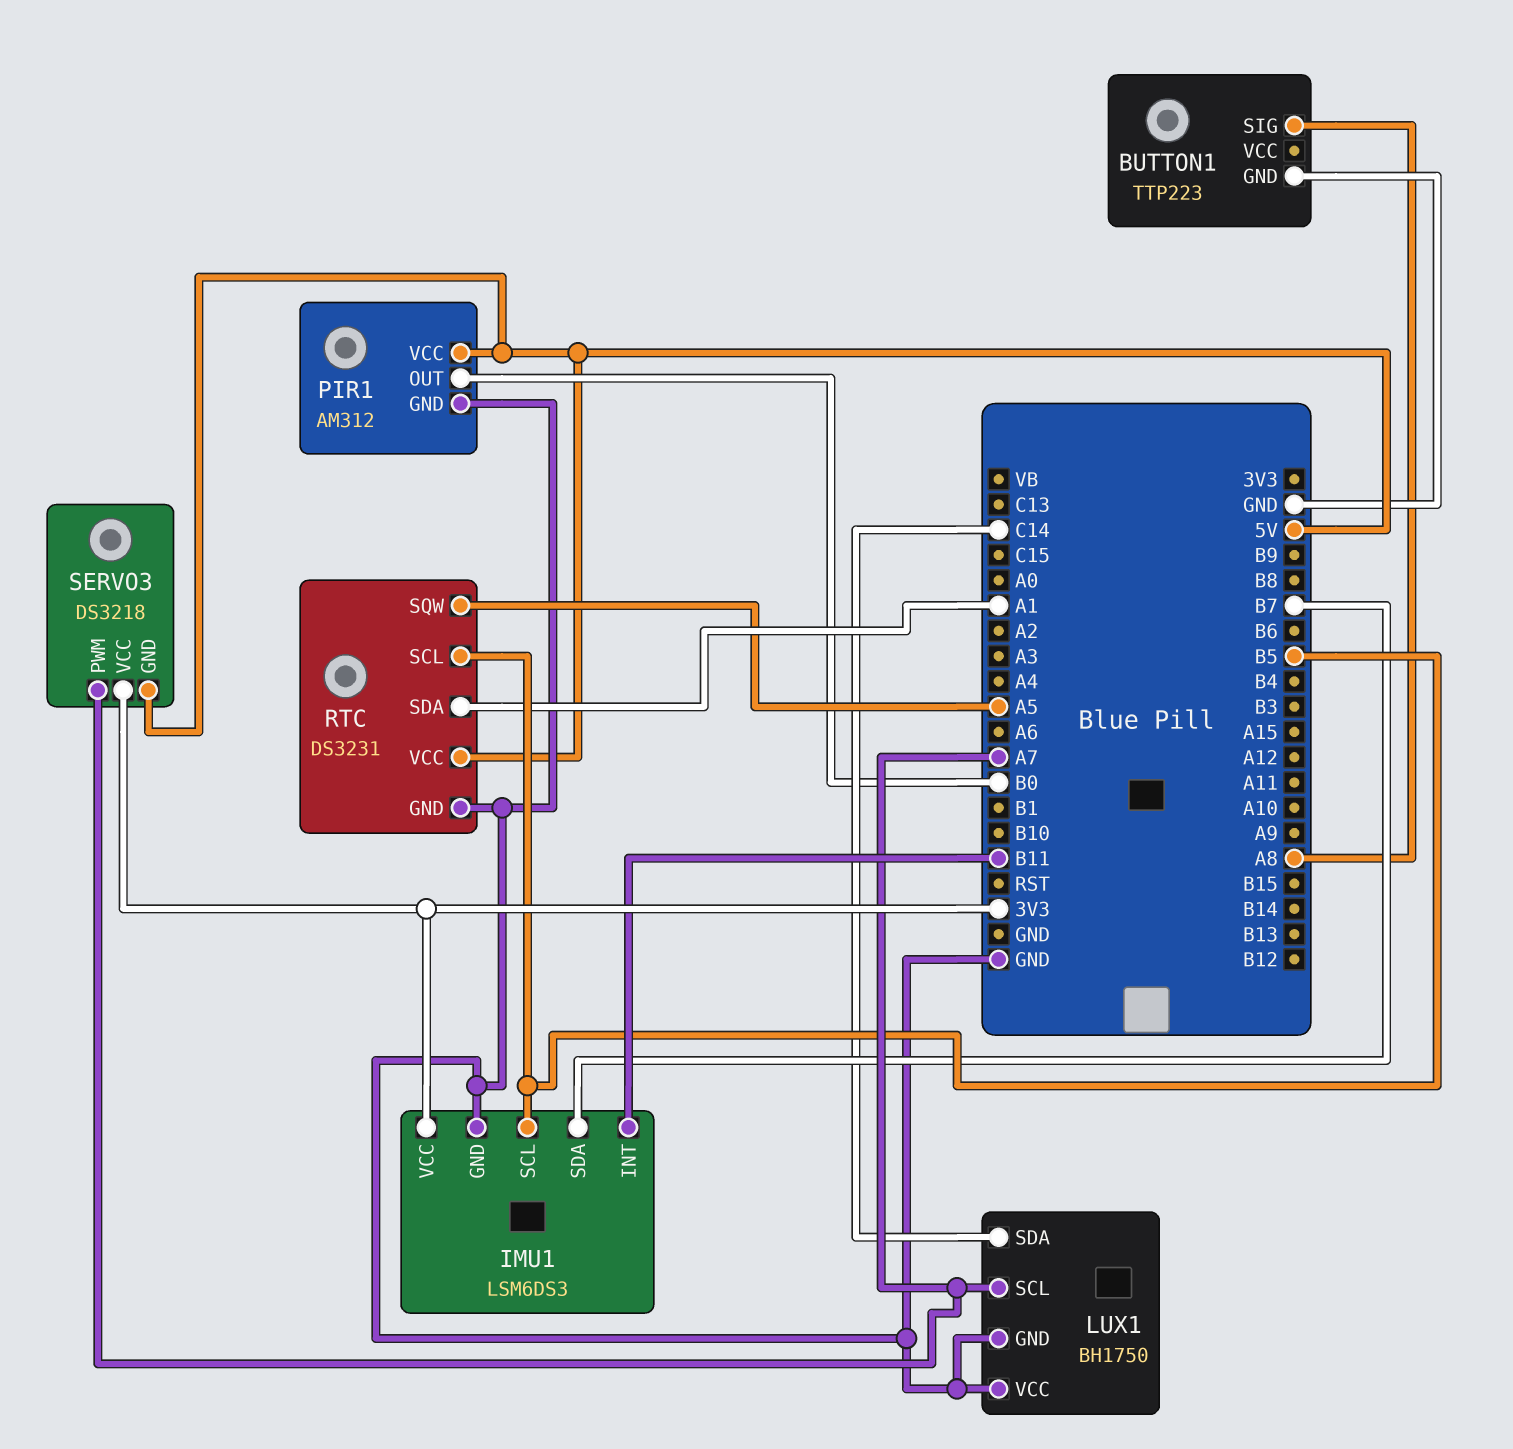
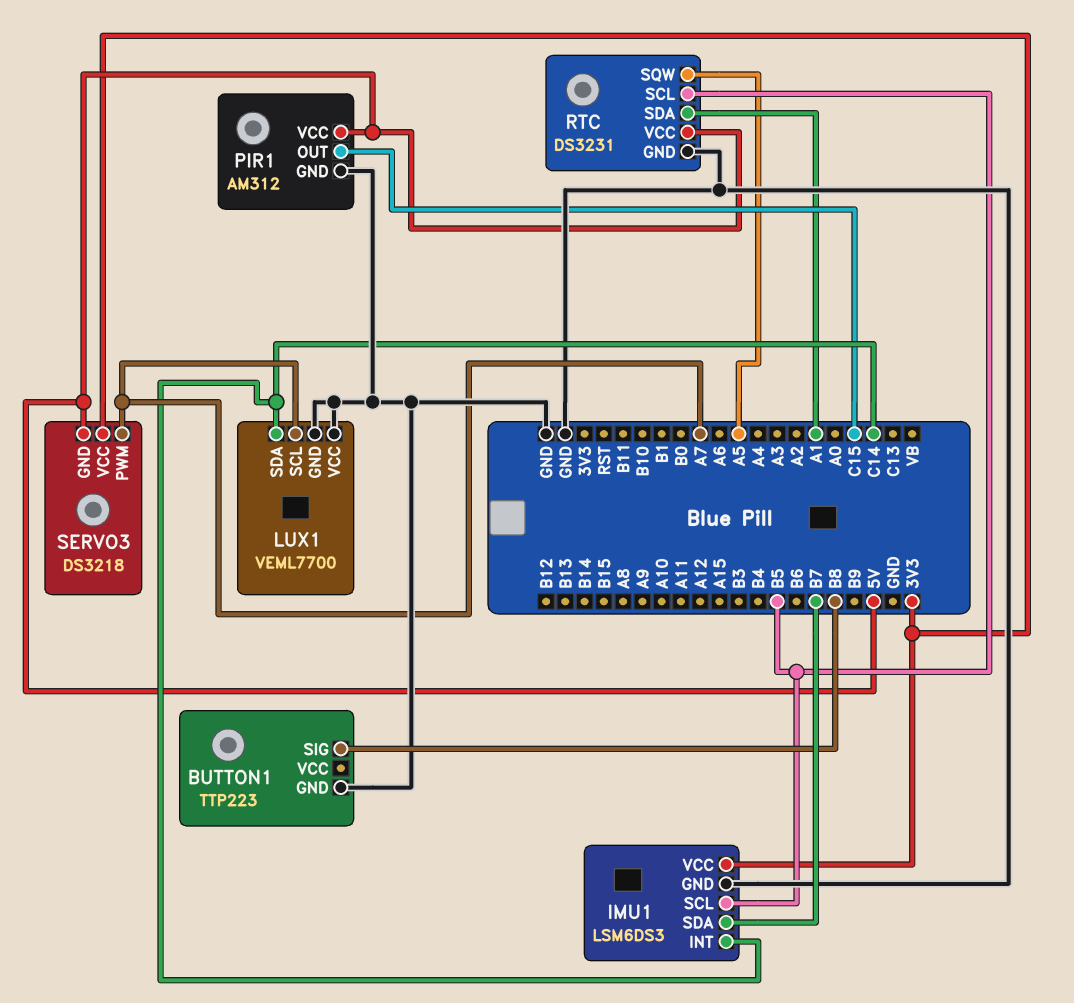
BUTTON1 pin SIG: A8 -> B8
IMU1 pin INT: B11 -> C14
LUX1: BH1750 -> VEML7700
PIR1 pin OUT: B0 -> C15

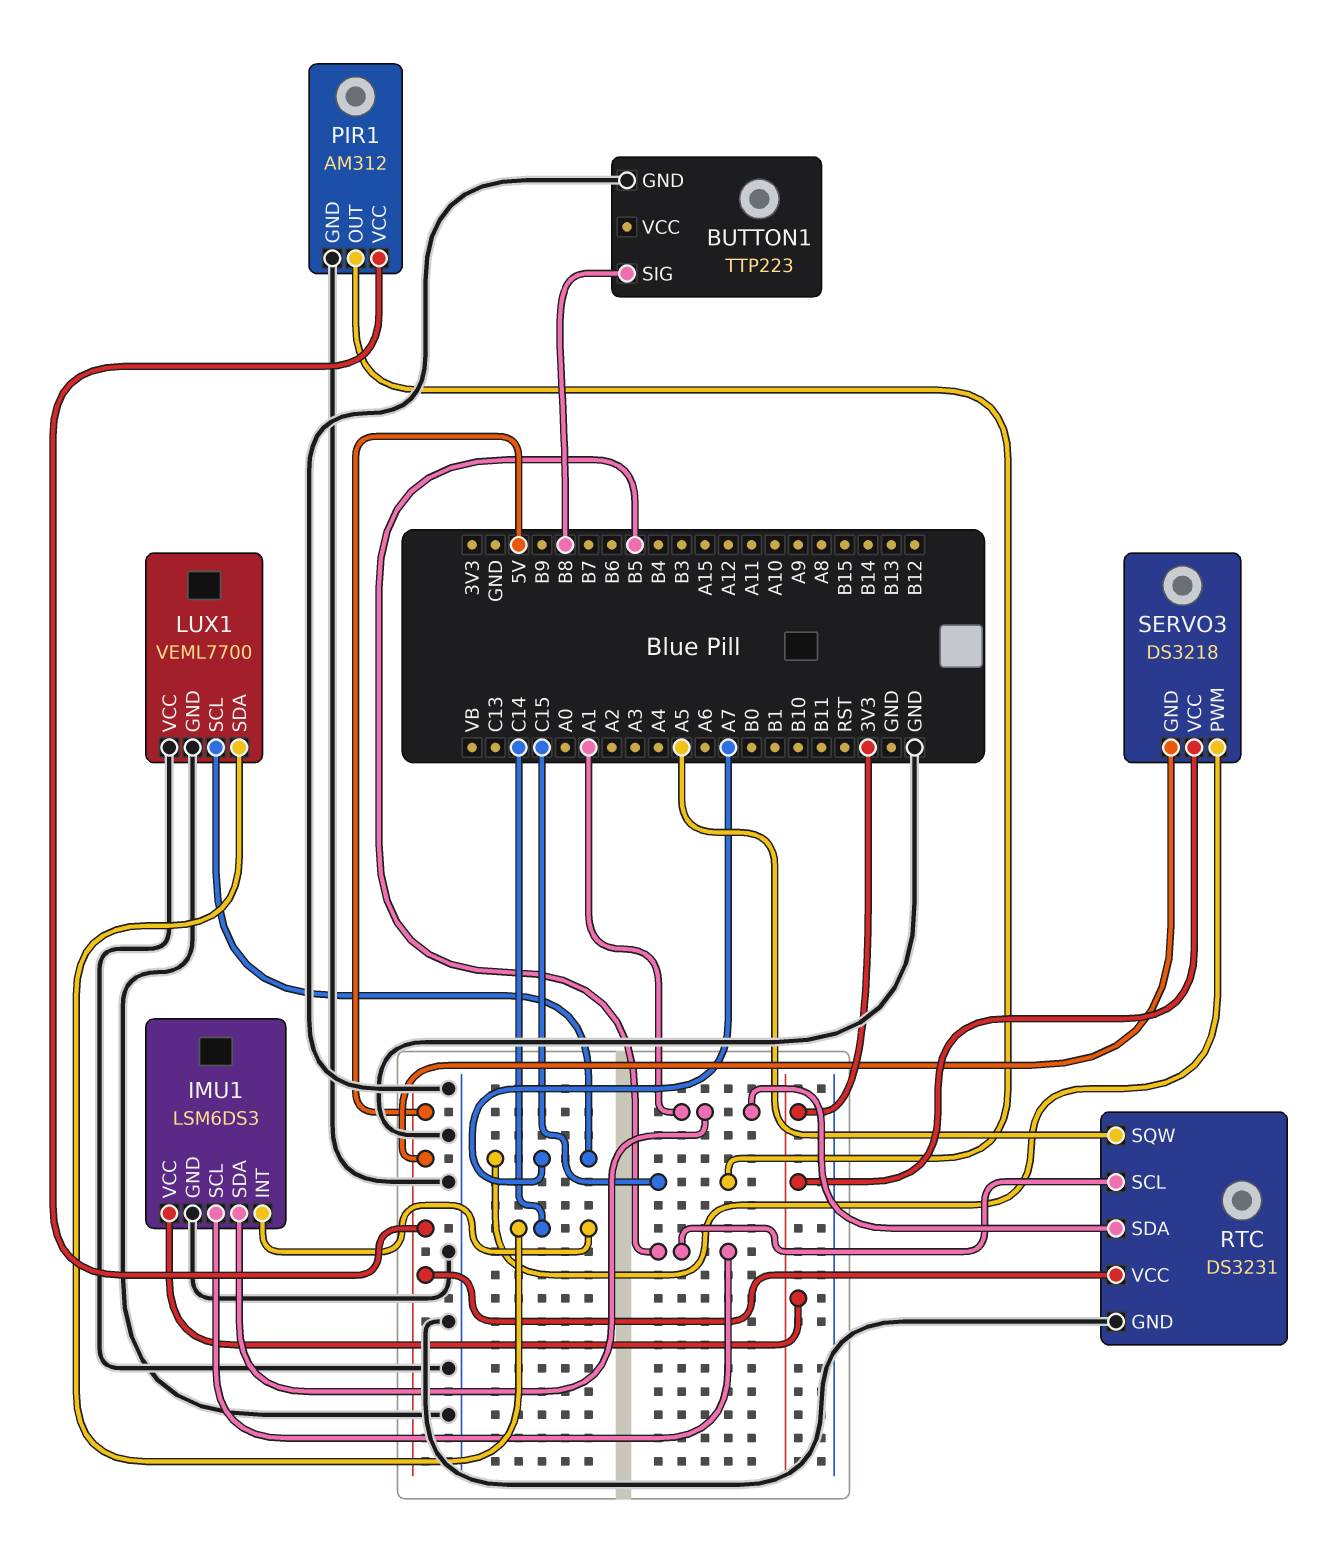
IMU1 pin SDA: B7 -> A1

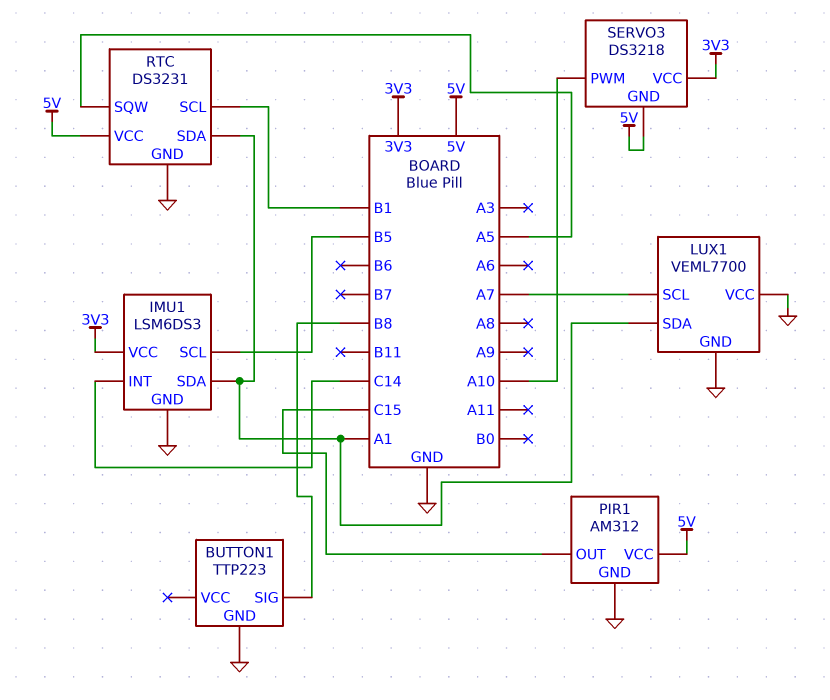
LUX1 pin SDA: C14 -> A1
RTC pin SCL: B5 -> B1
SERVO3 pin PWM: A7 -> A10

